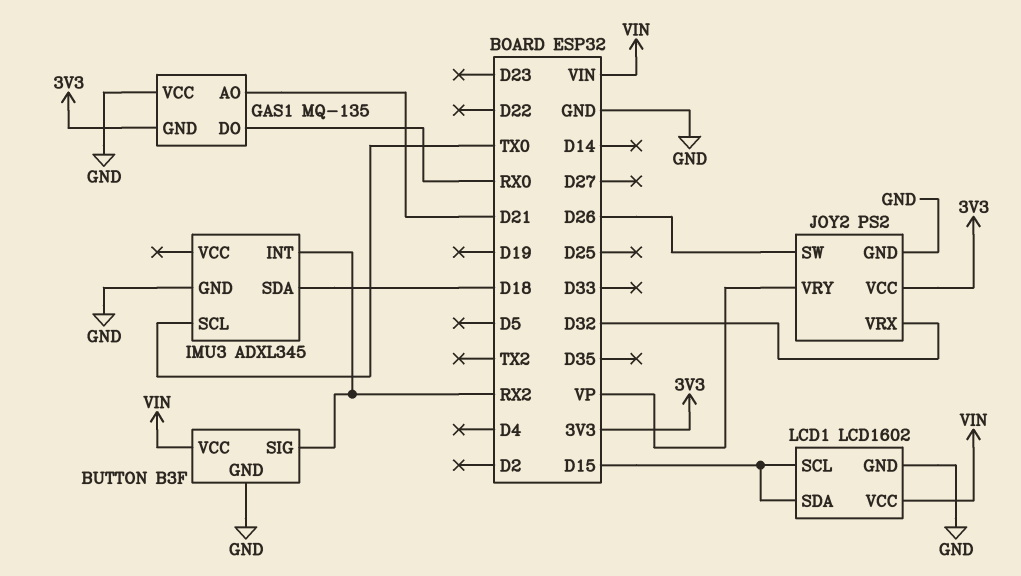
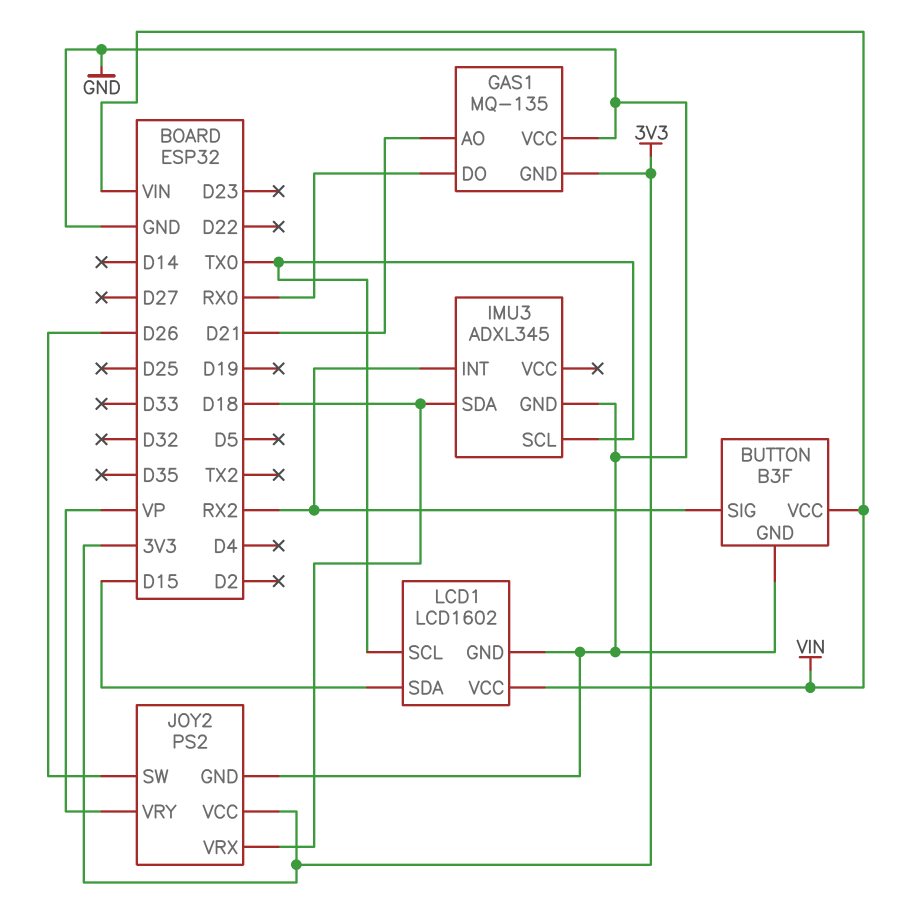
JOY2 pin VRX: D32 -> D18
LCD1 pin SCL: D15 -> TX0

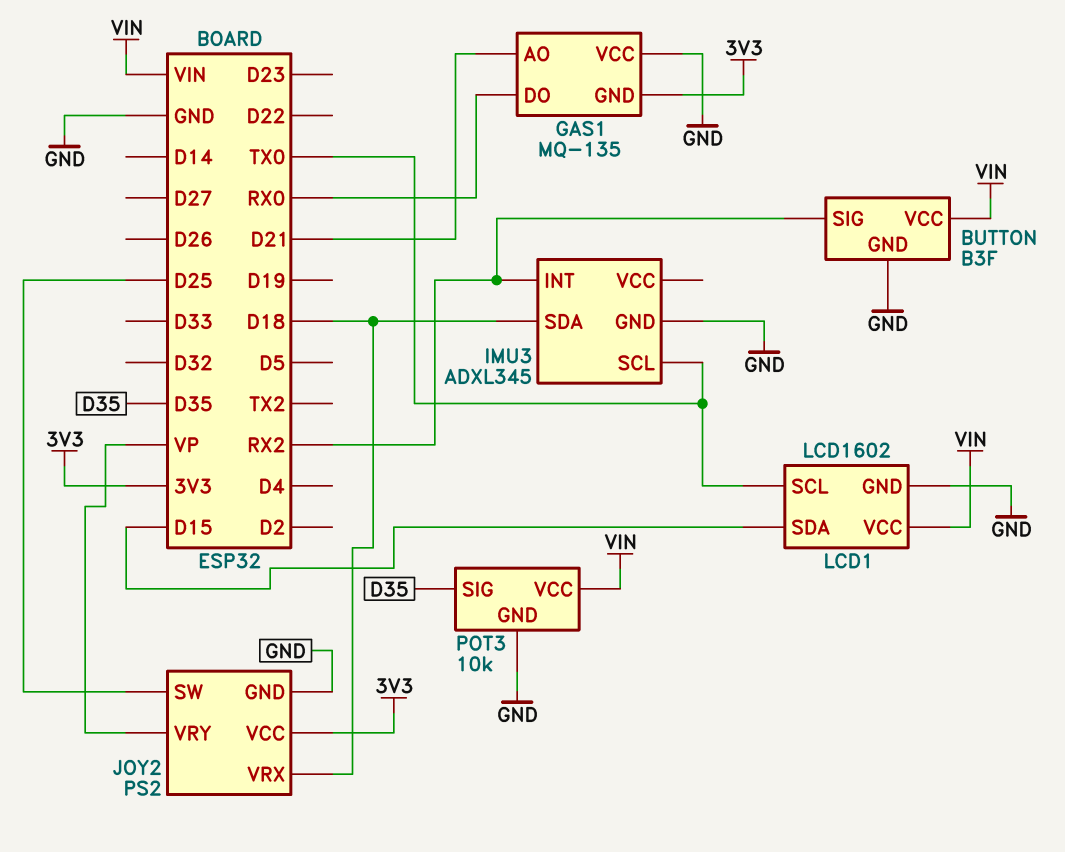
JOY2 pin SW: D26 -> D25
POT3: none -> 10k
POT3 pin GND: none -> GND
POT3 pin SIG: none -> D35
POT3 pin VCC: none -> VIN

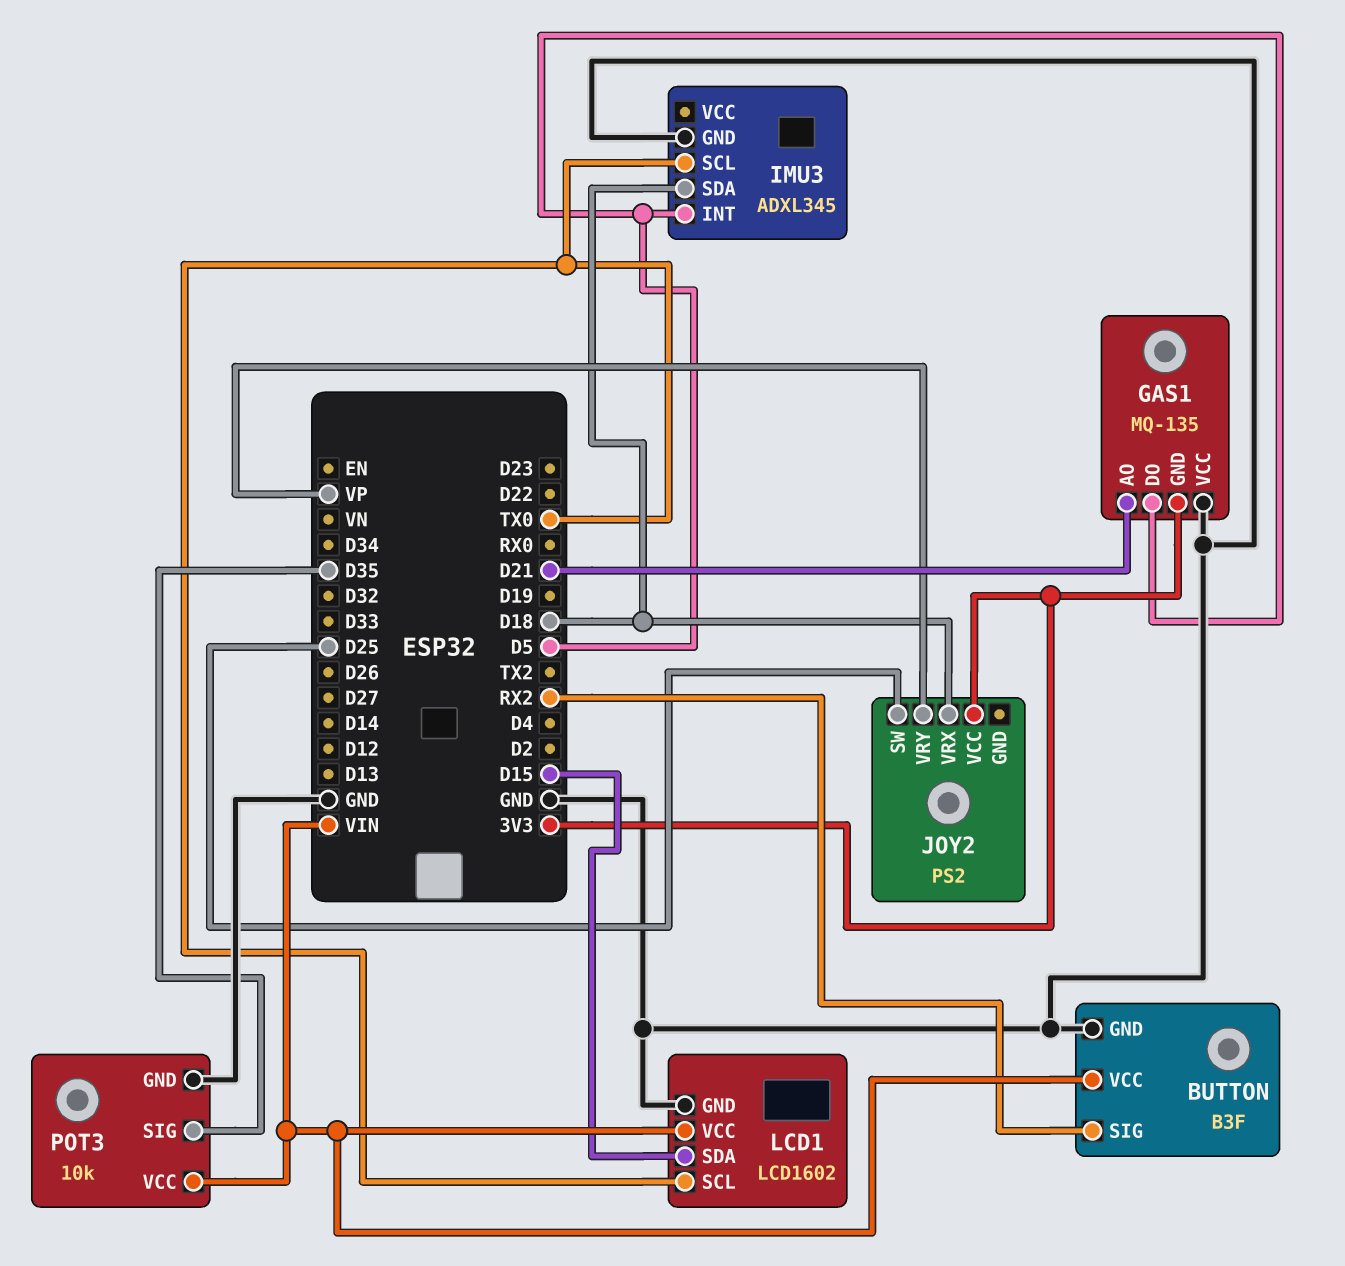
GAS1 pin DO: RX0 -> D5
IMU3 pin INT: RX2 -> D5
JOY2 pin GND: GND -> none

